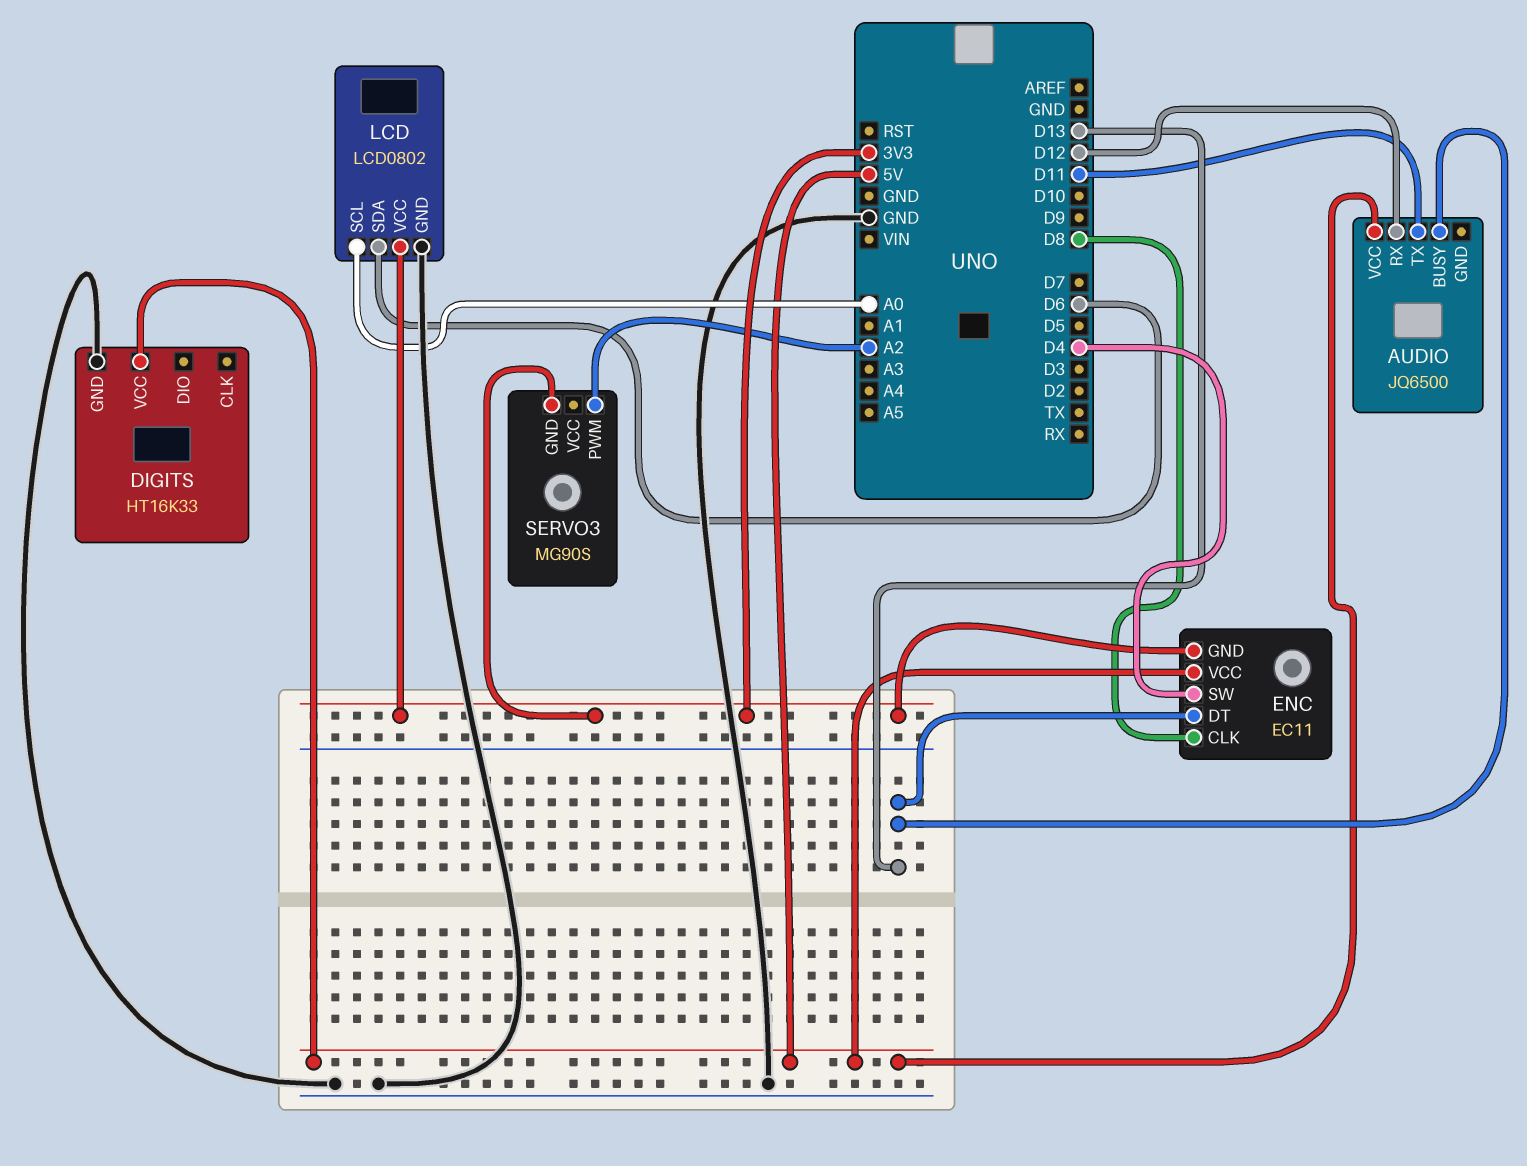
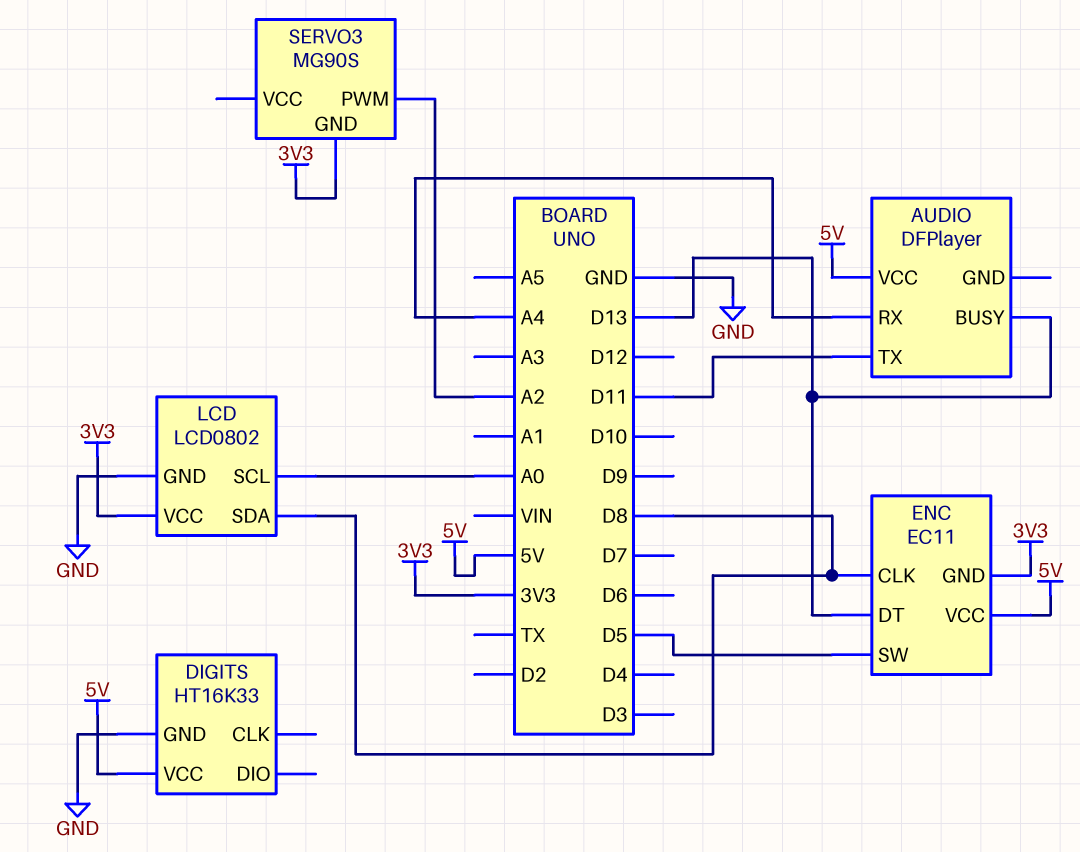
AUDIO: JQ6500 -> DFPlayer
AUDIO pin RX: D12 -> A4
ENC pin SW: D4 -> D5
LCD pin SDA: D6 -> D8

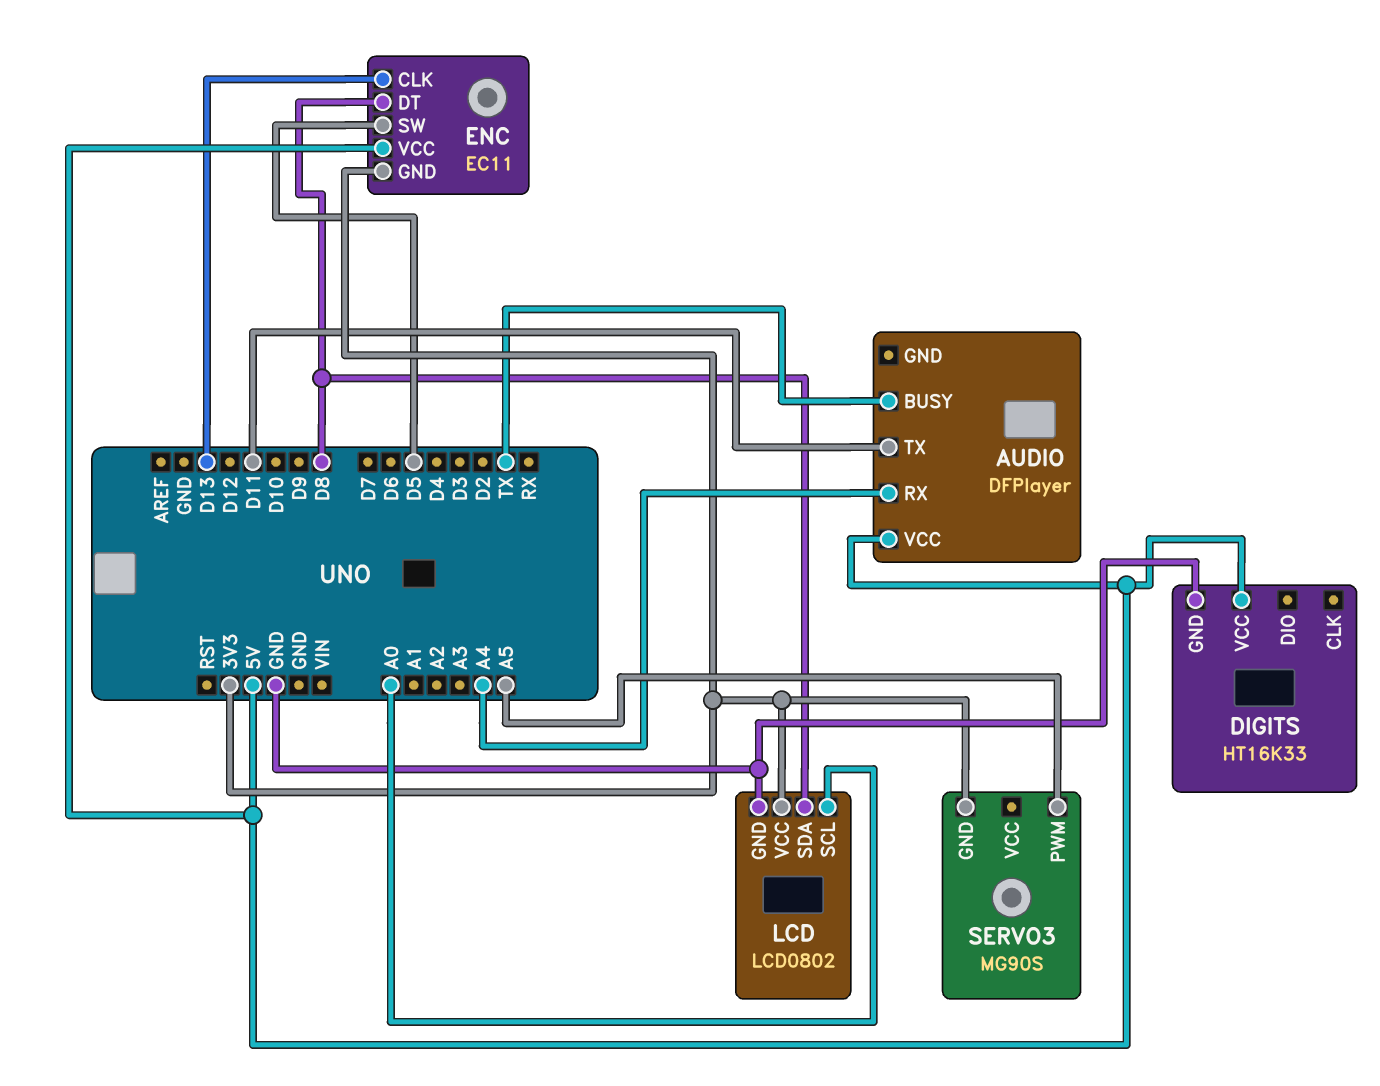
AUDIO pin BUSY: D13 -> TX
ENC pin CLK: D8 -> D13
ENC pin DT: D13 -> D8
SERVO3 pin PWM: A2 -> A5

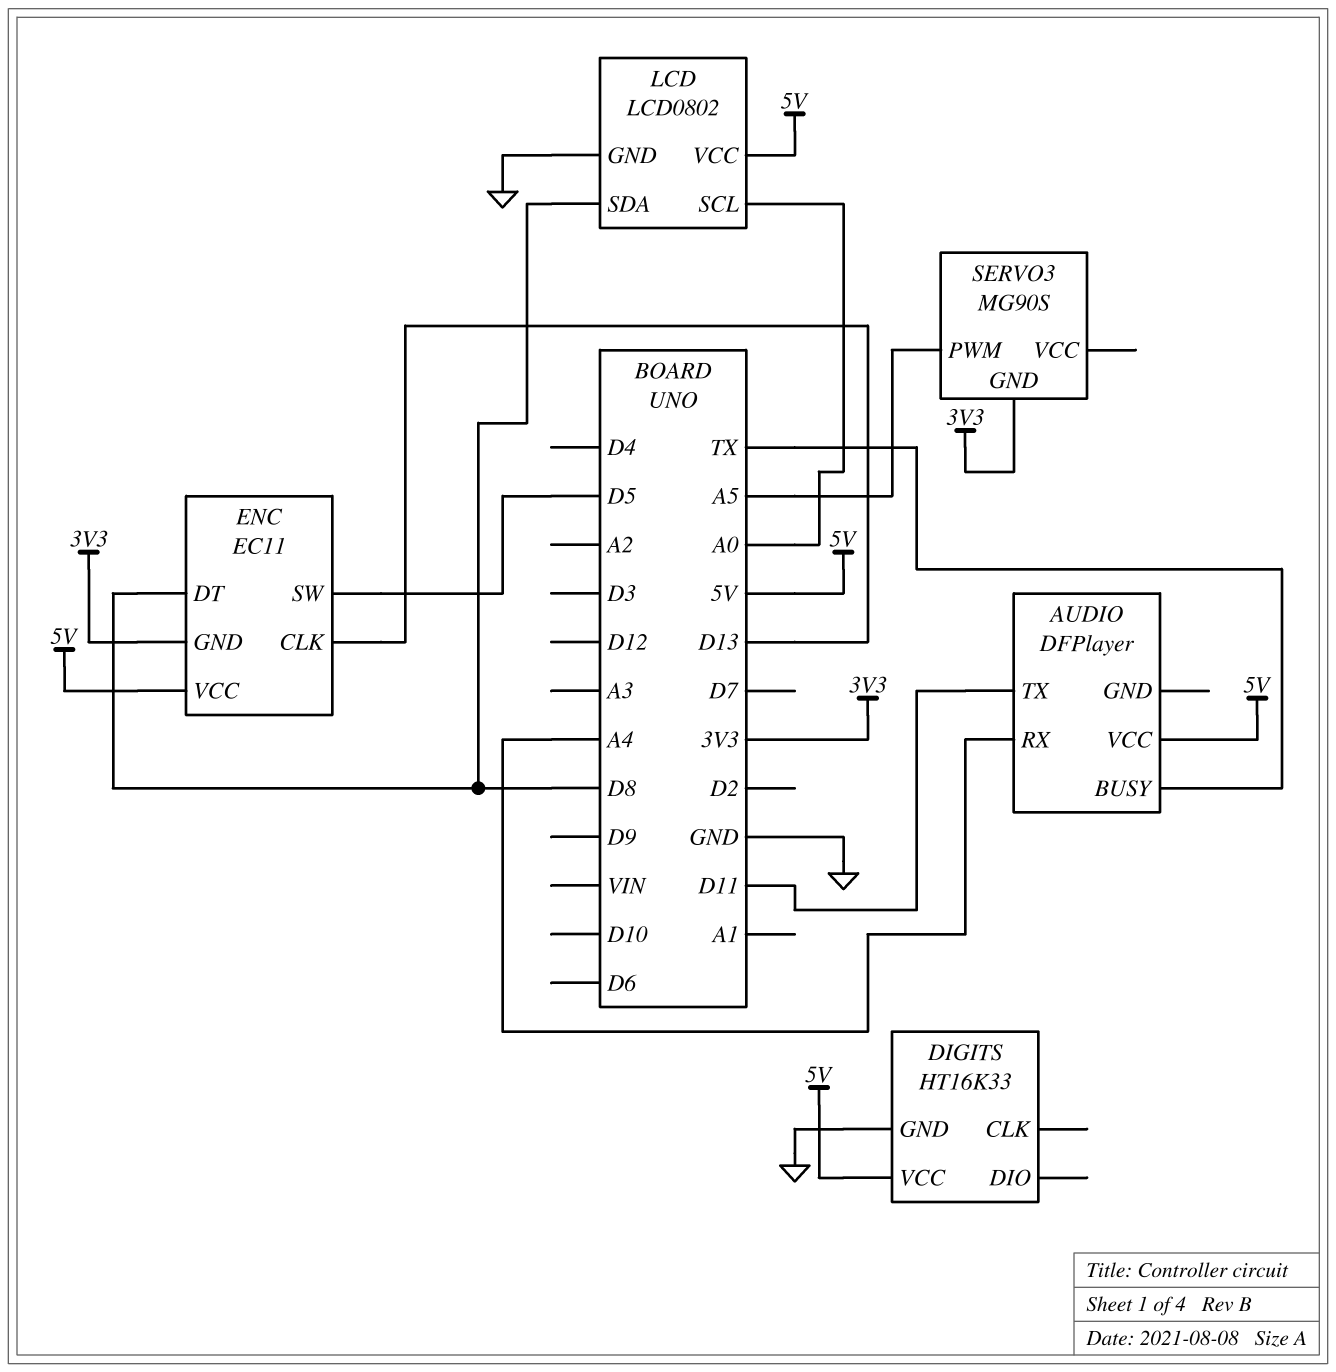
LCD pin VCC: 3V3 -> 5V

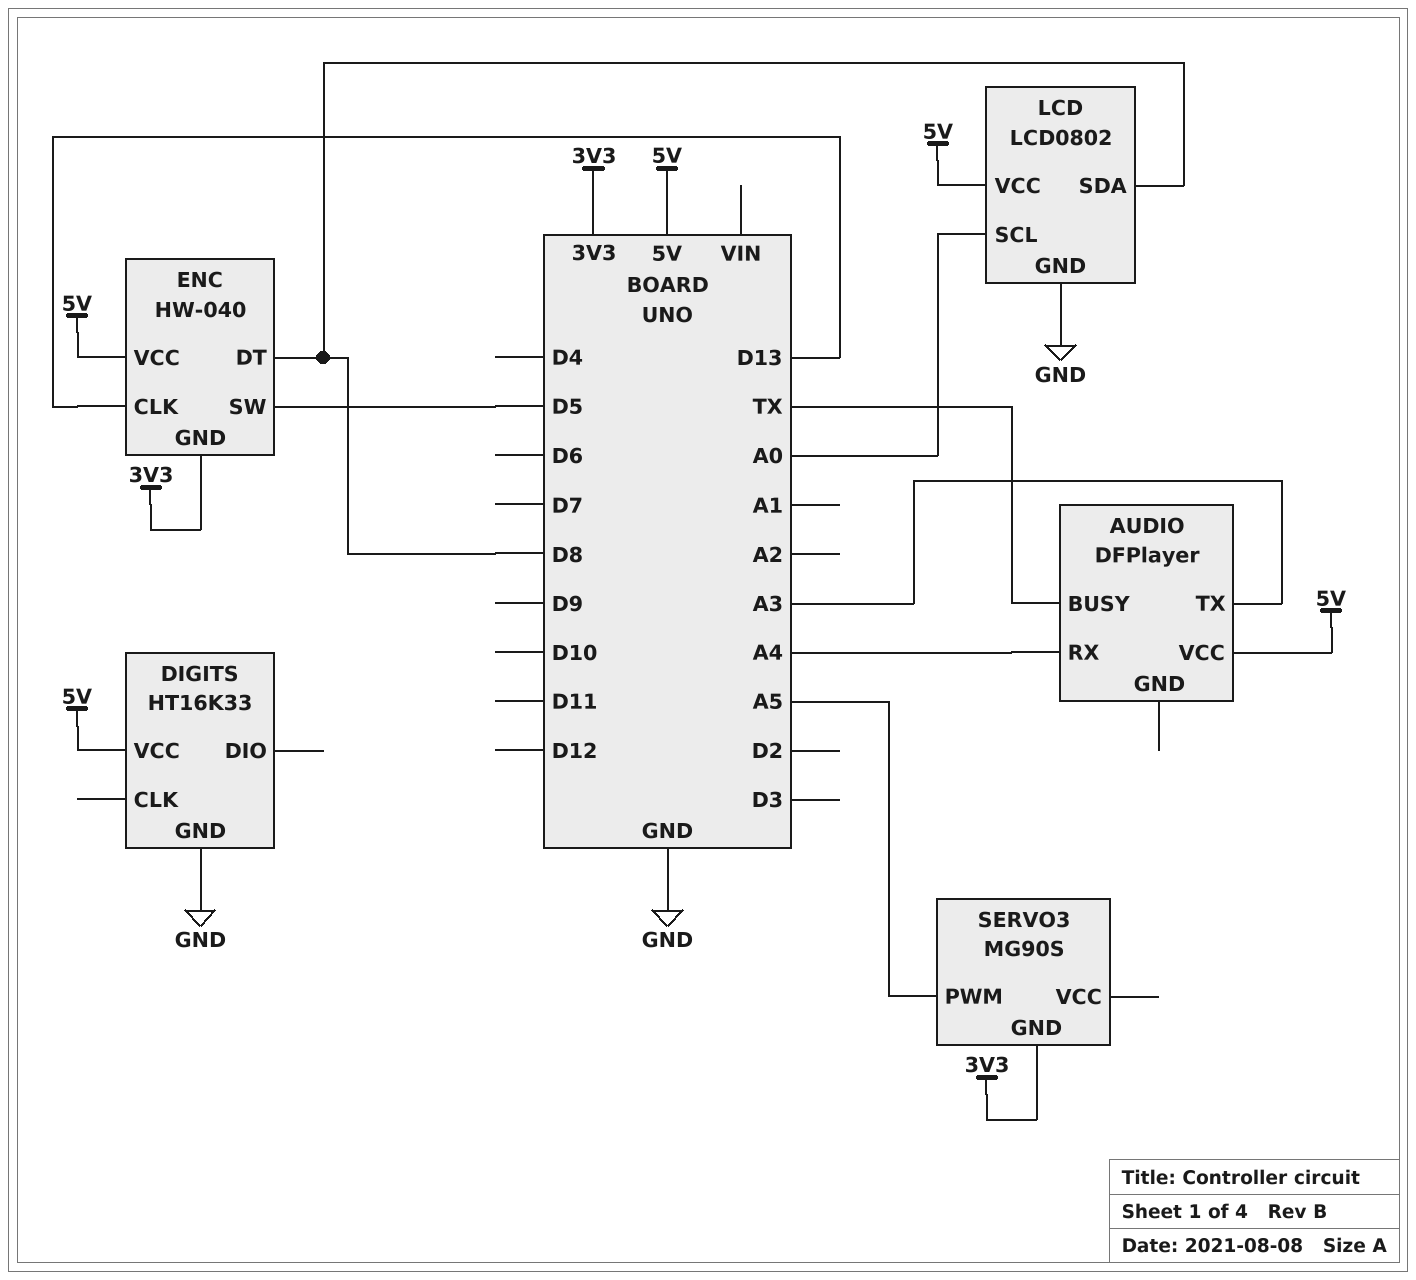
AUDIO pin TX: D11 -> A3
ENC: EC11 -> HW-040

